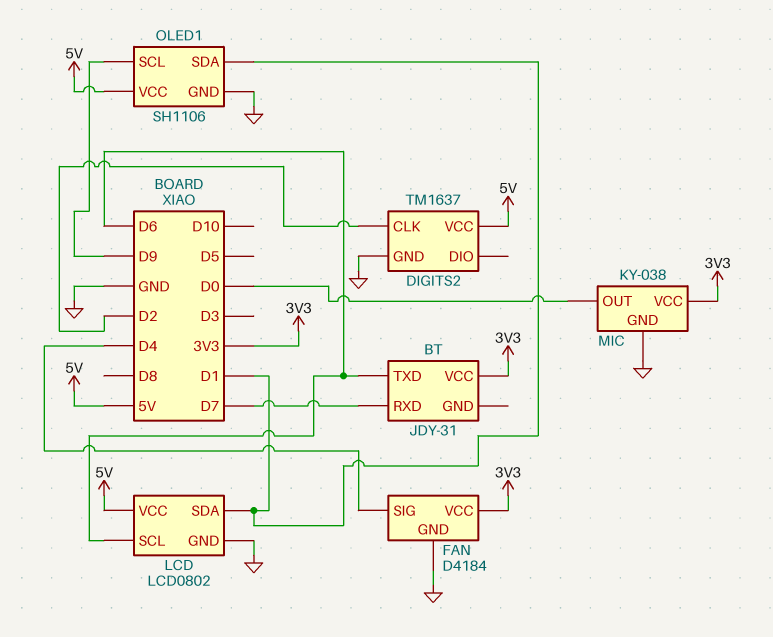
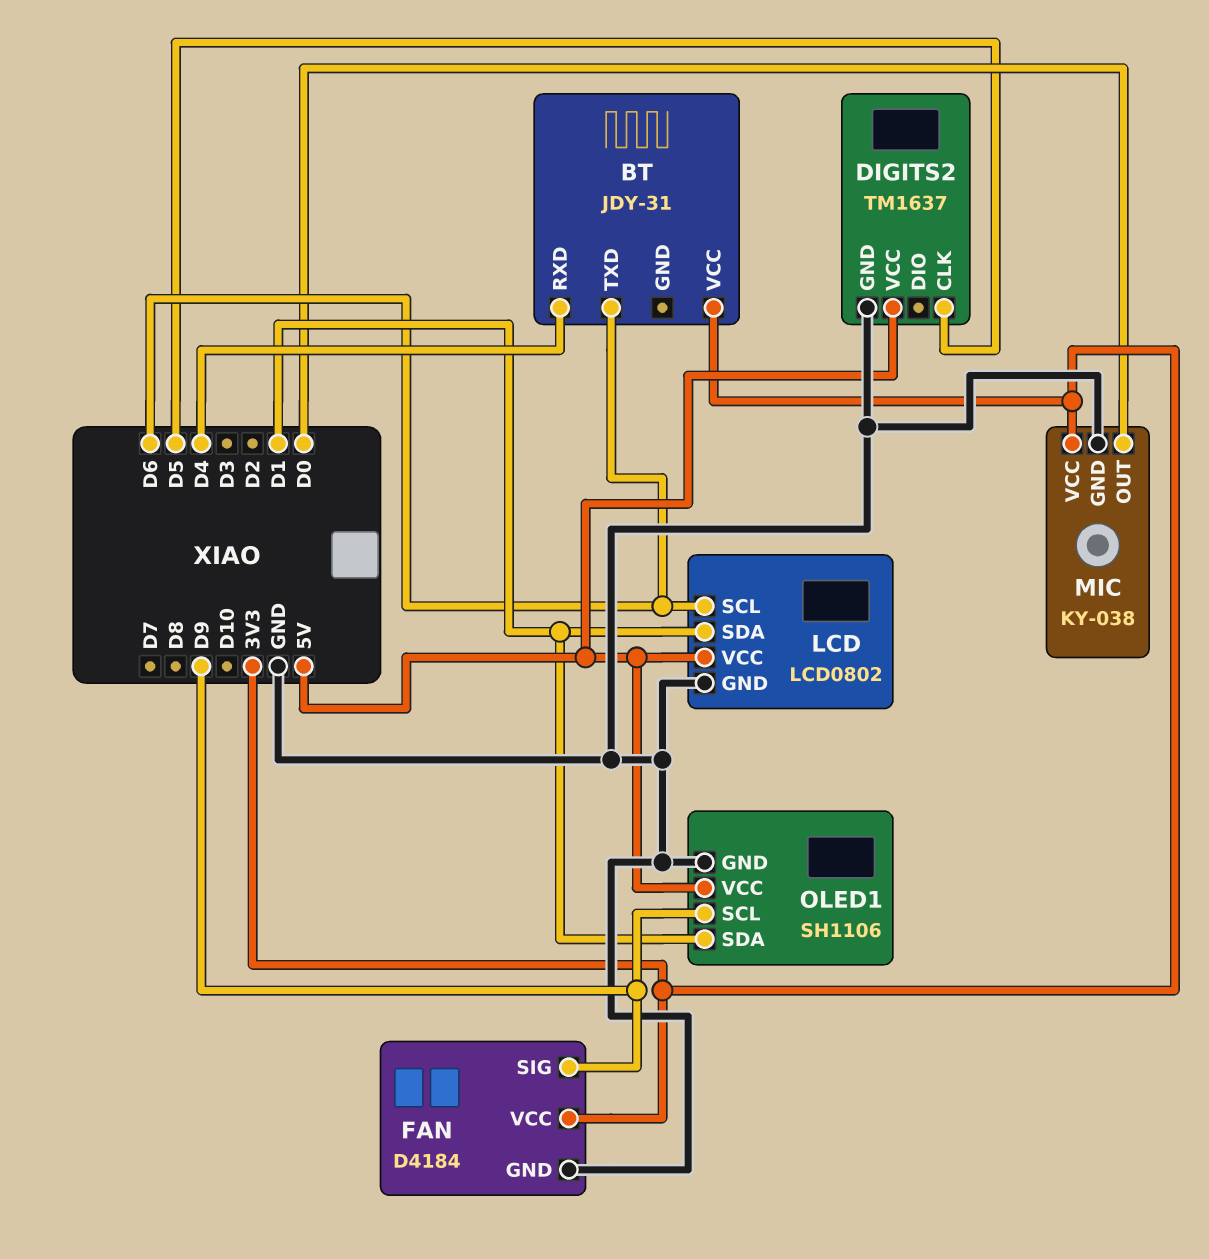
BT pin RXD: D7 -> D4
DIGITS2 pin CLK: D2 -> D5
FAN pin SIG: D4 -> D9

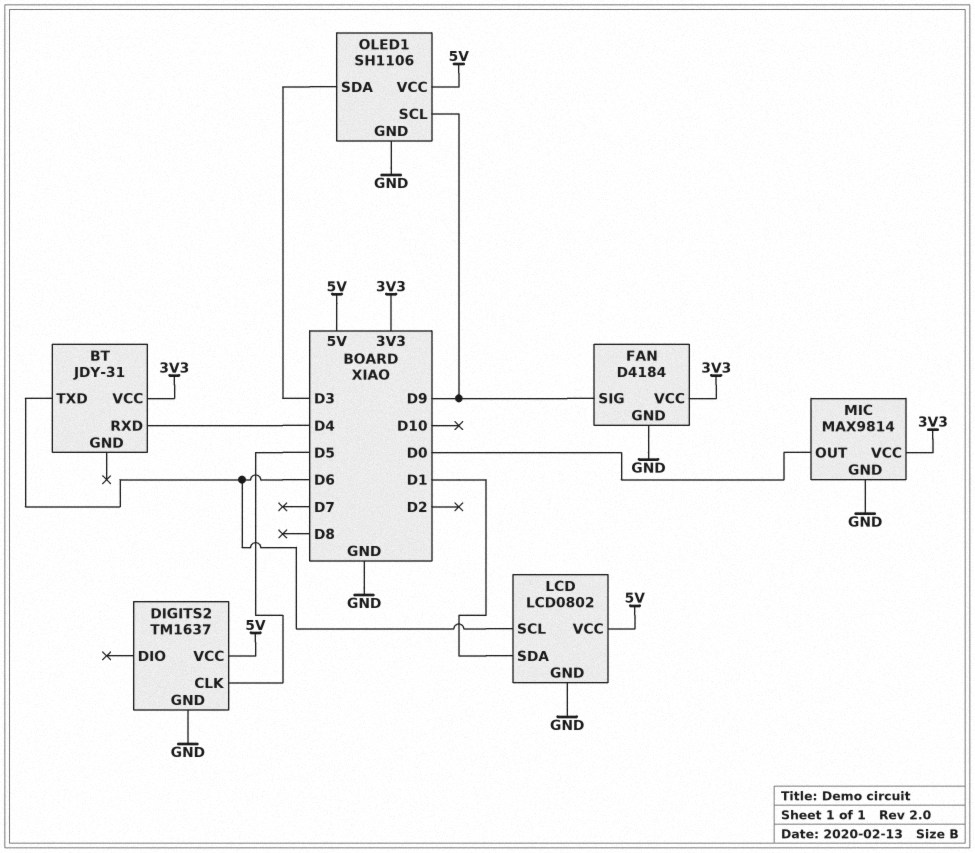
MIC: KY-038 -> MAX9814
OLED1 pin SDA: D1 -> D3

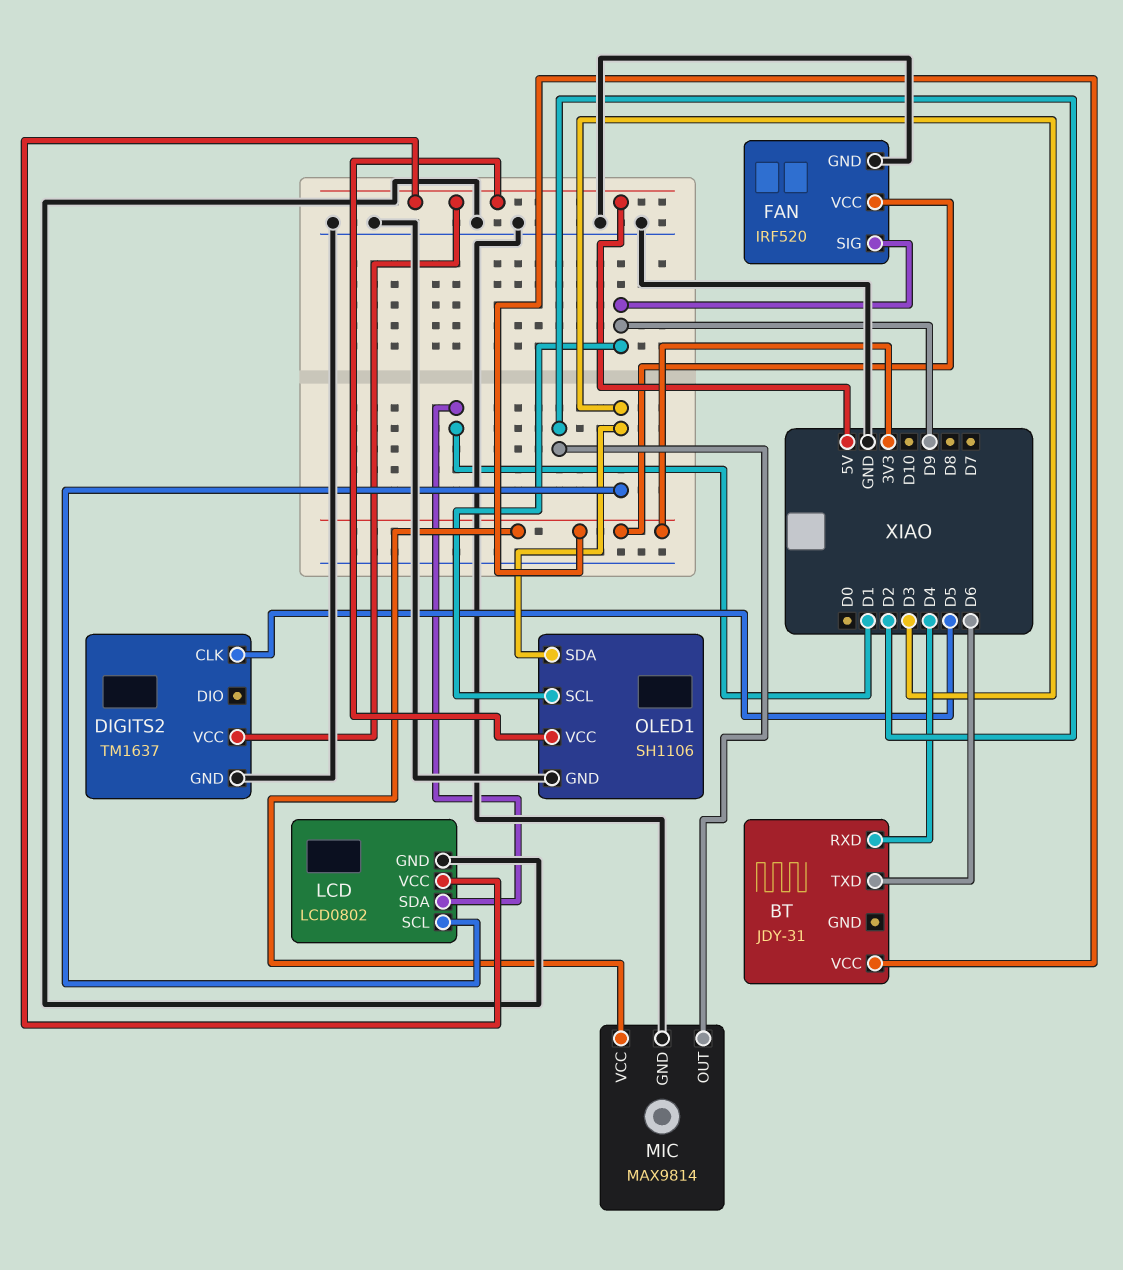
FAN: D4184 -> IRF520
LCD pin SCL: D6 -> D3
MIC pin OUT: D0 -> D2

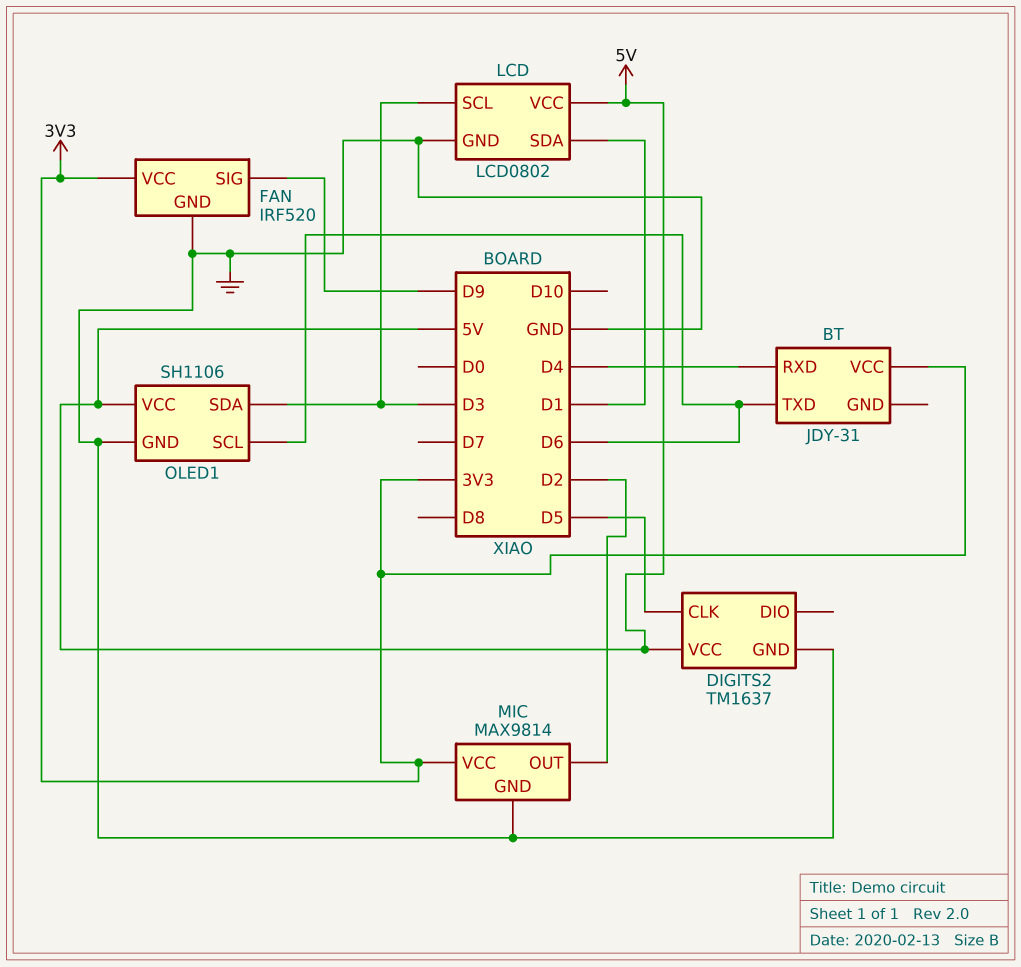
OLED1 pin SCL: D9 -> D6

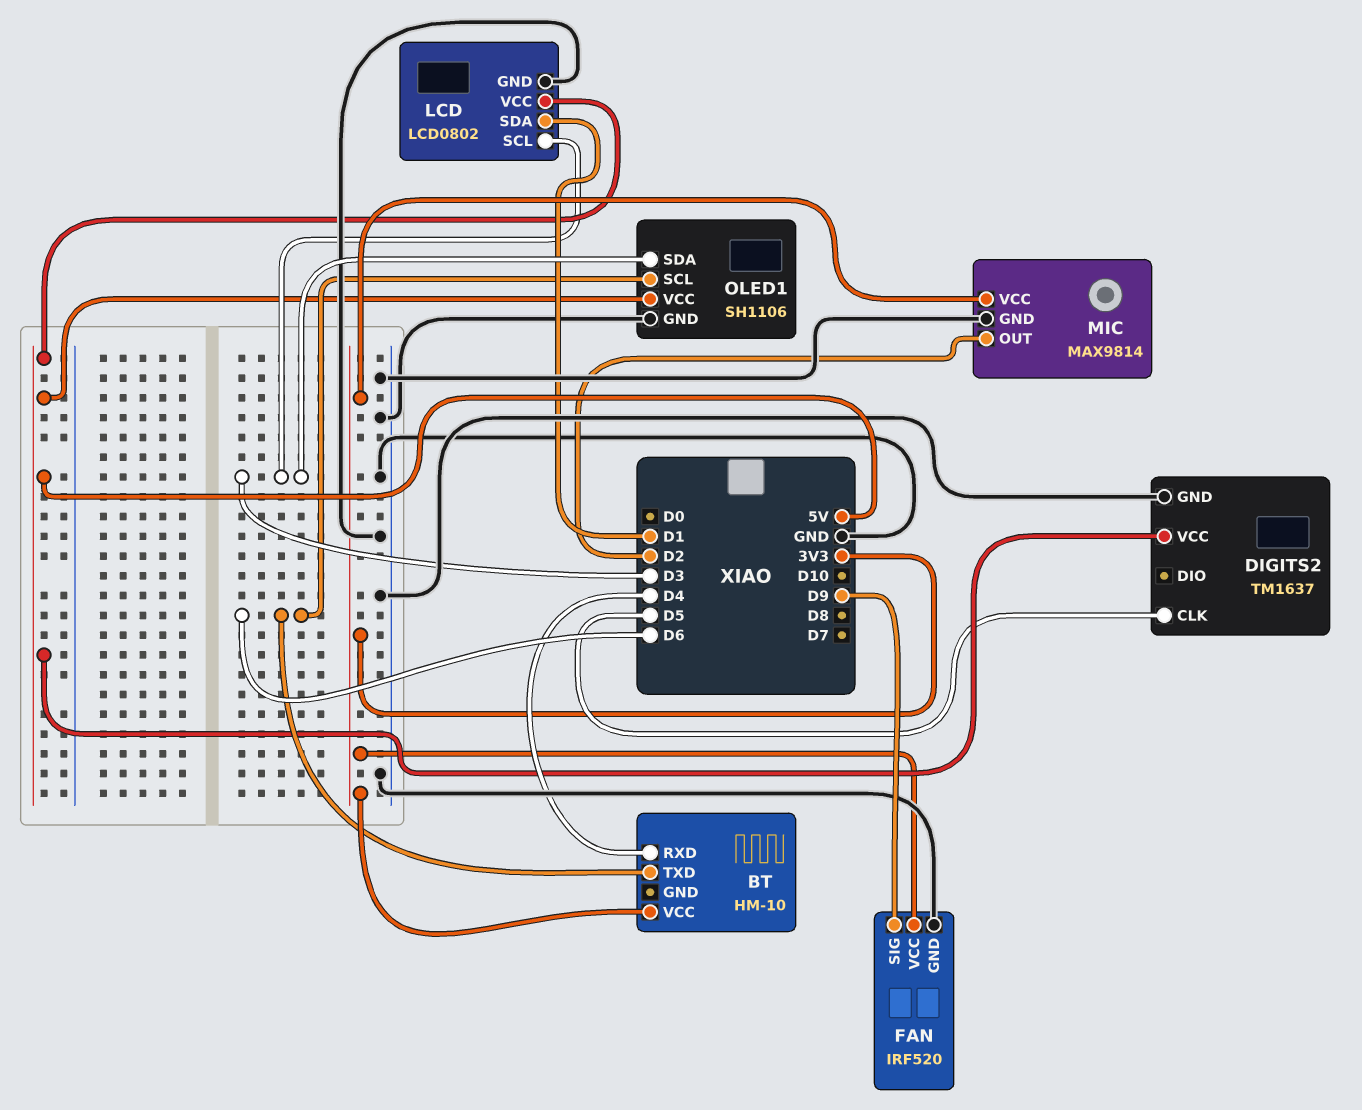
BT: JDY-31 -> HM-10

